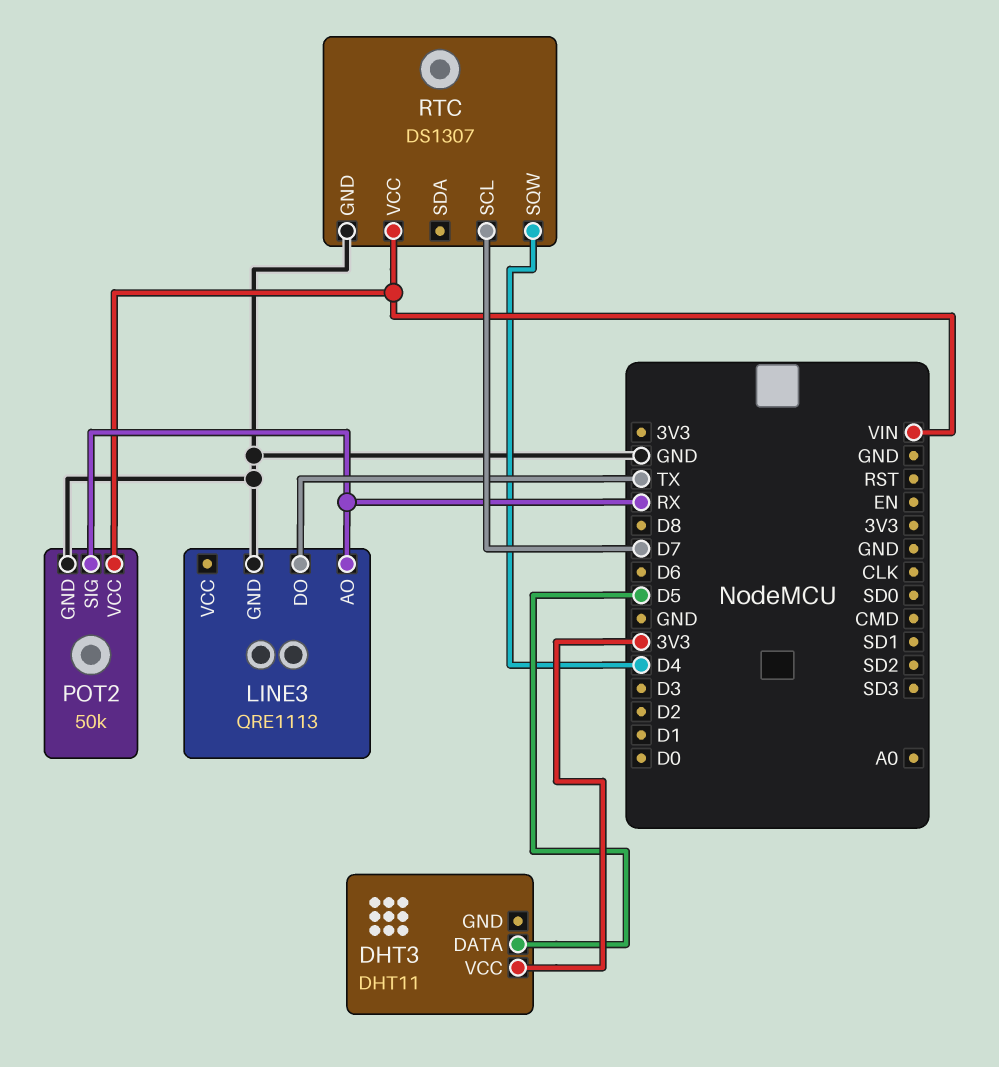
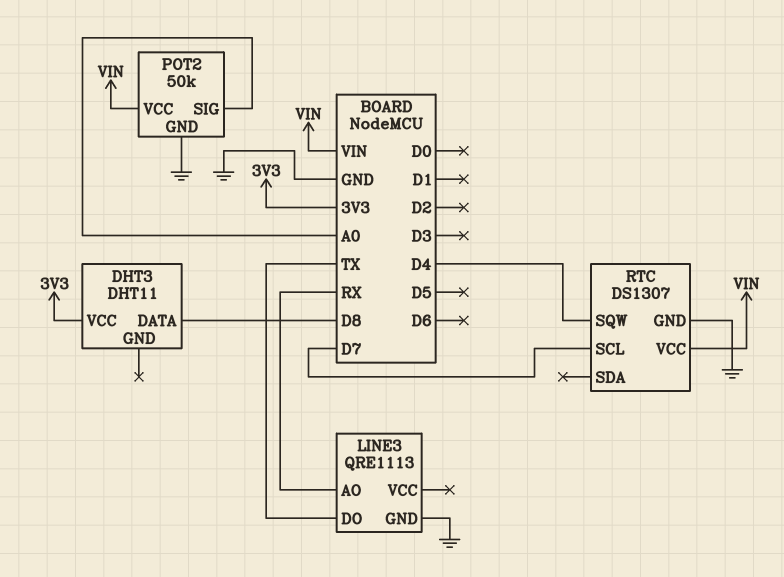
DHT3 pin DATA: D5 -> D8
POT2 pin SIG: RX -> A0

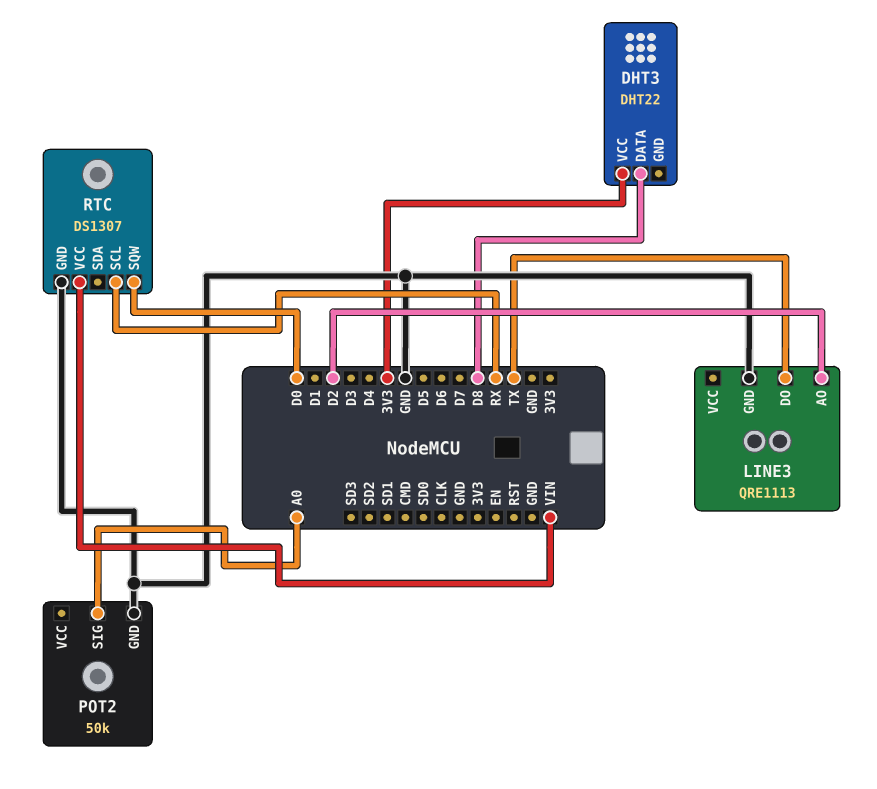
DHT3: DHT11 -> DHT22
LINE3 pin AO: RX -> D2
POT2 pin VCC: VIN -> none
RTC pin SCL: D7 -> RX
RTC pin SQW: D4 -> D0

